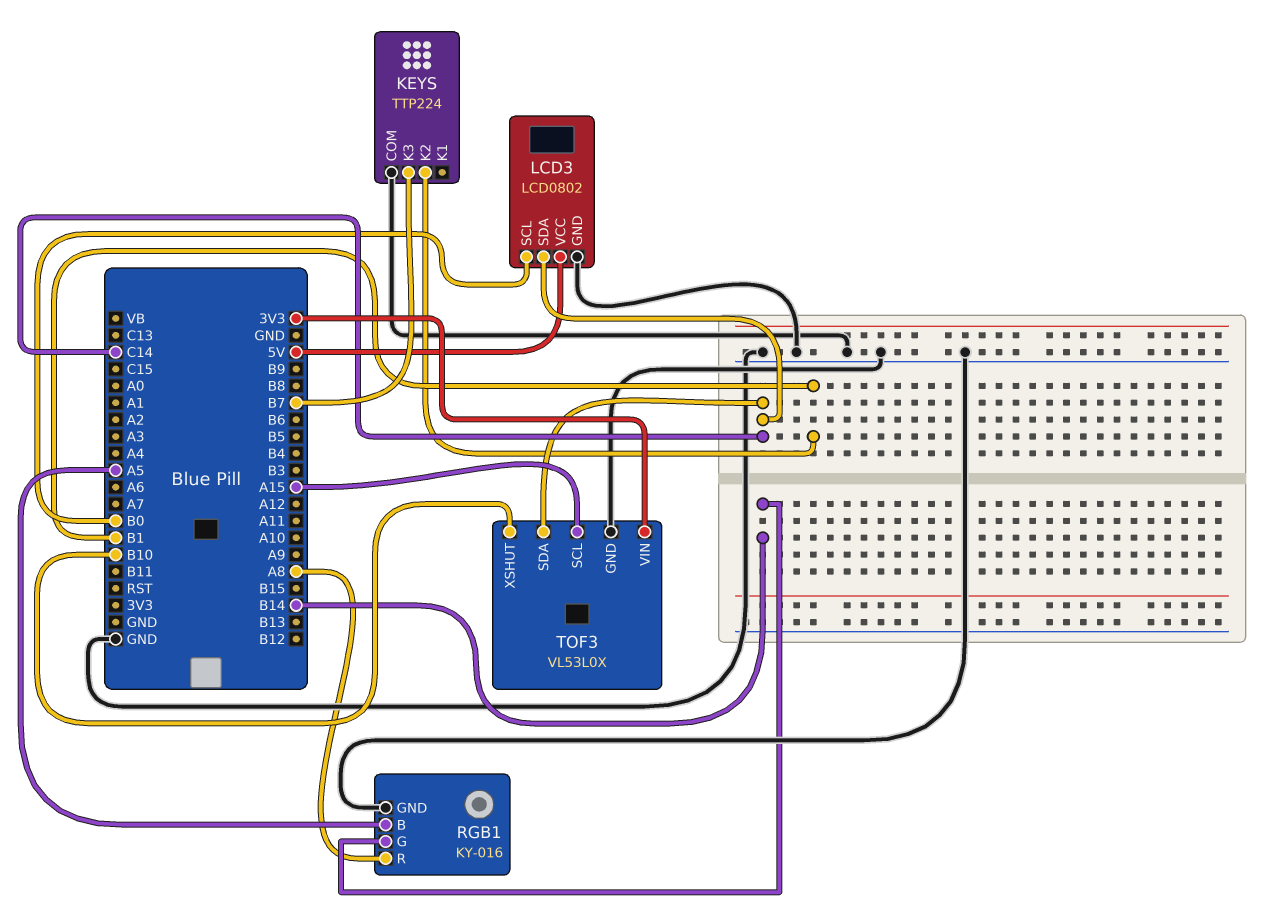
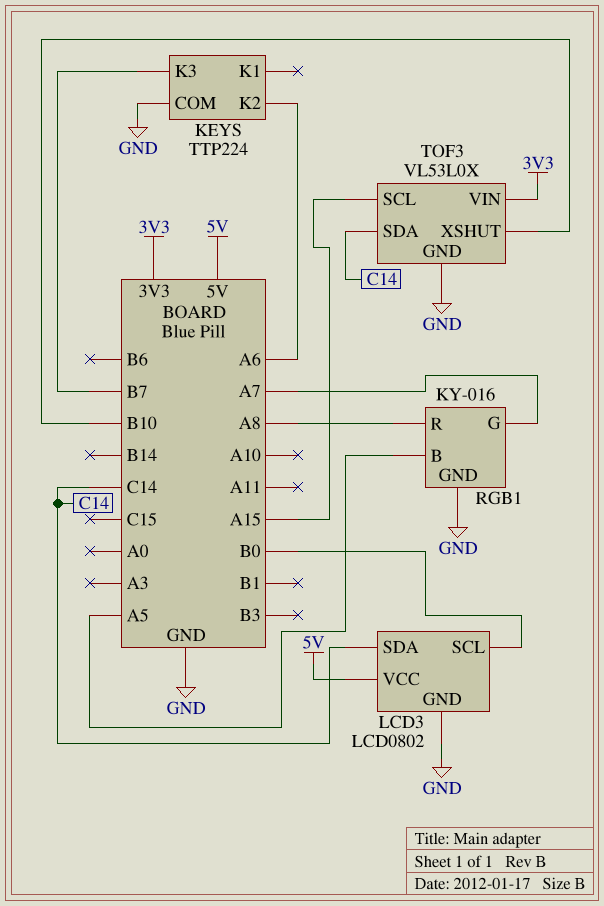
KEYS pin K2: B1 -> A6
RGB1 pin G: B14 -> A7

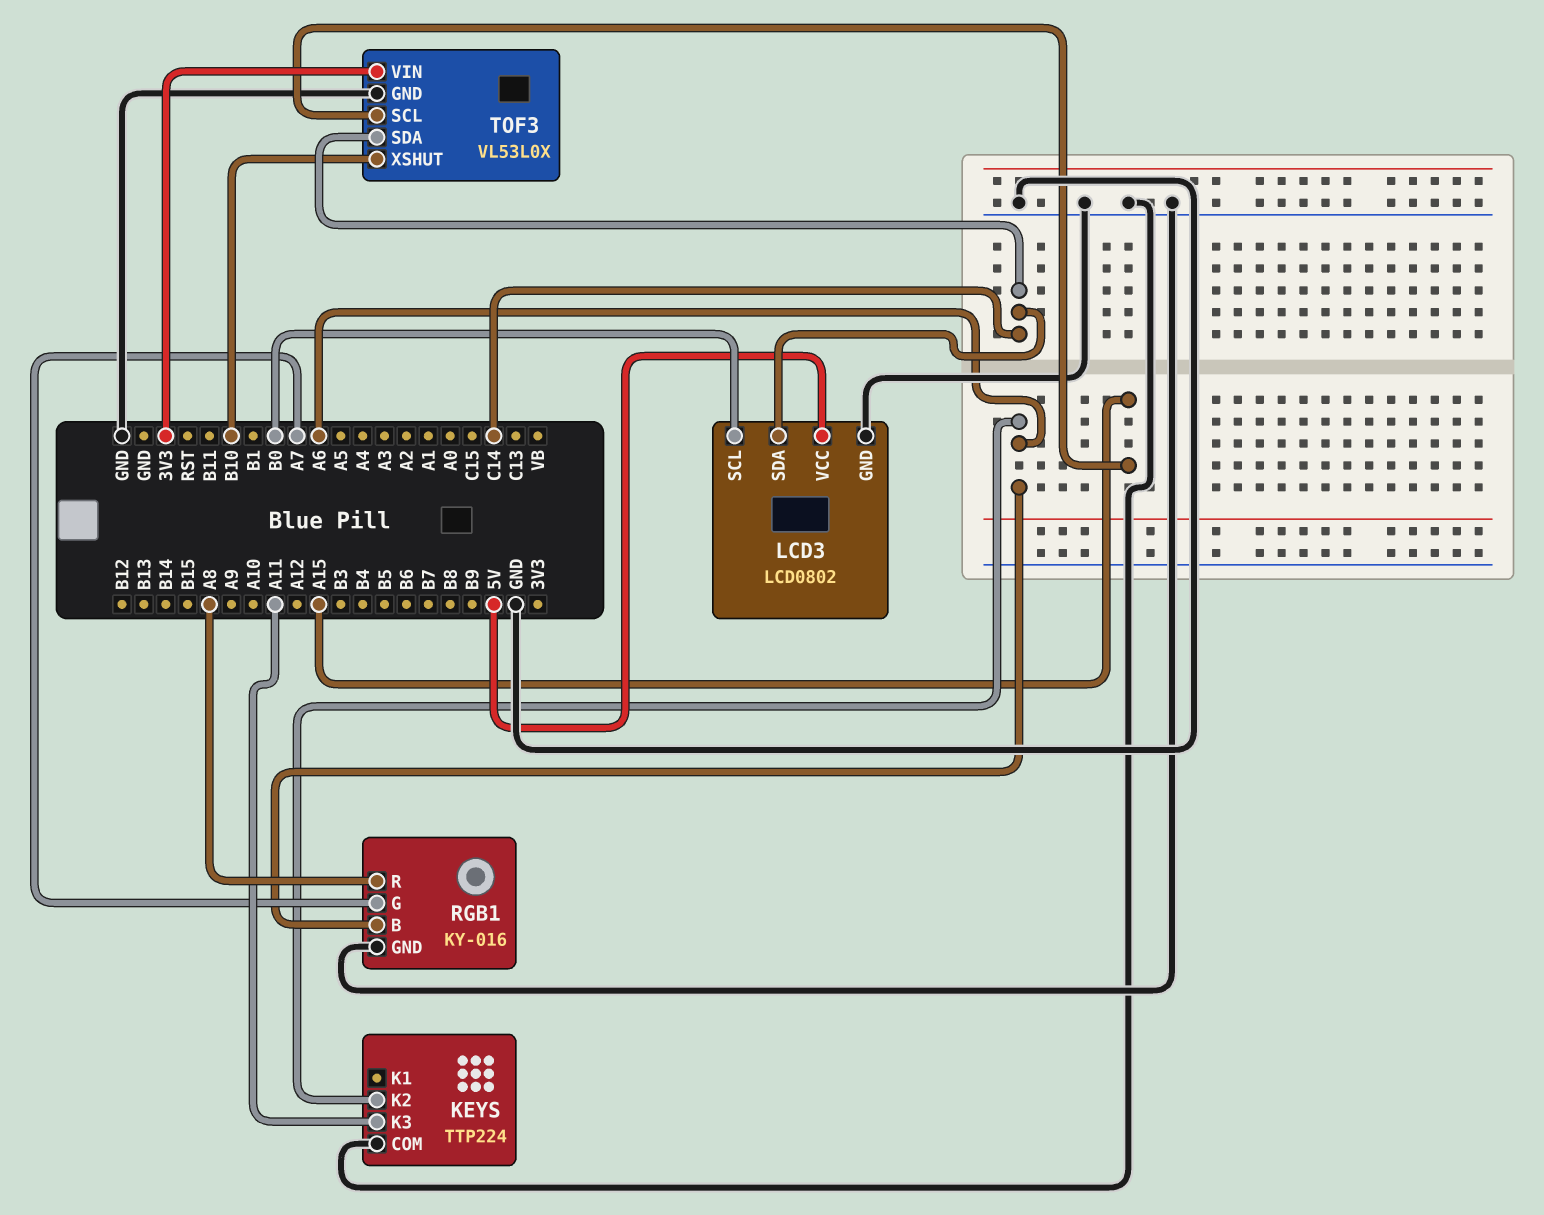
KEYS pin K3: B7 -> A11
RGB1 pin B: A5 -> A6

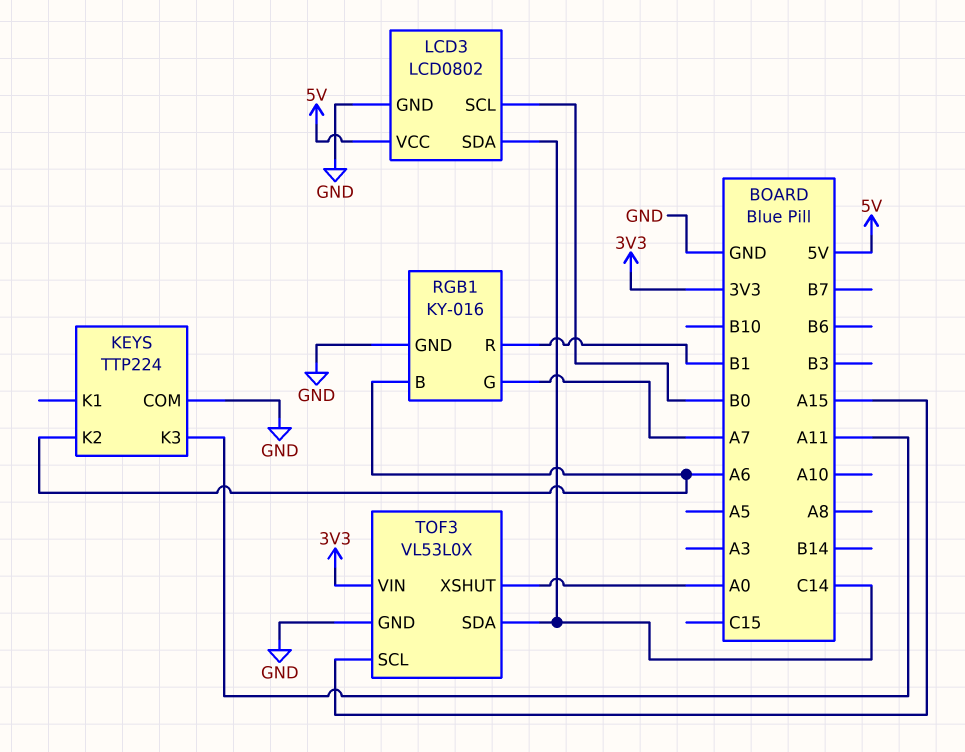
RGB1 pin R: A8 -> B1
TOF3 pin XSHUT: B10 -> A0

